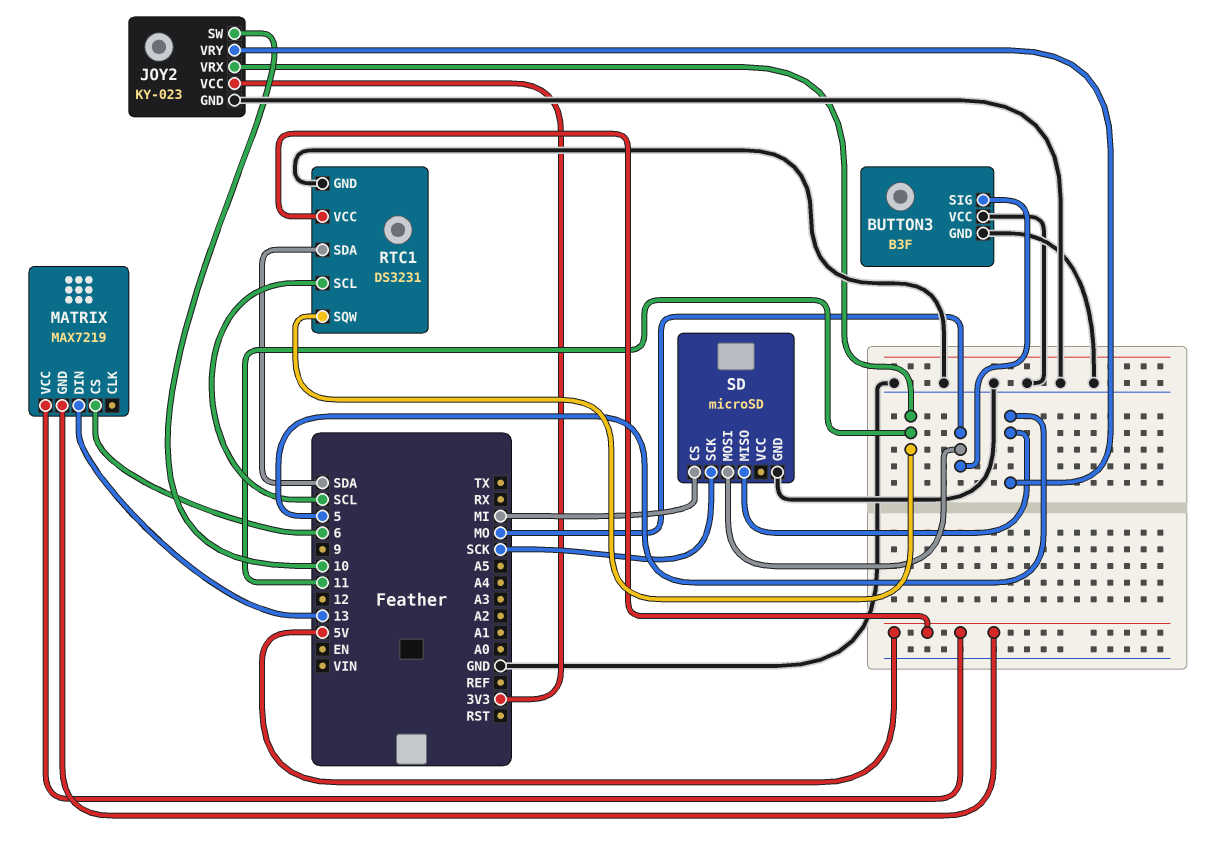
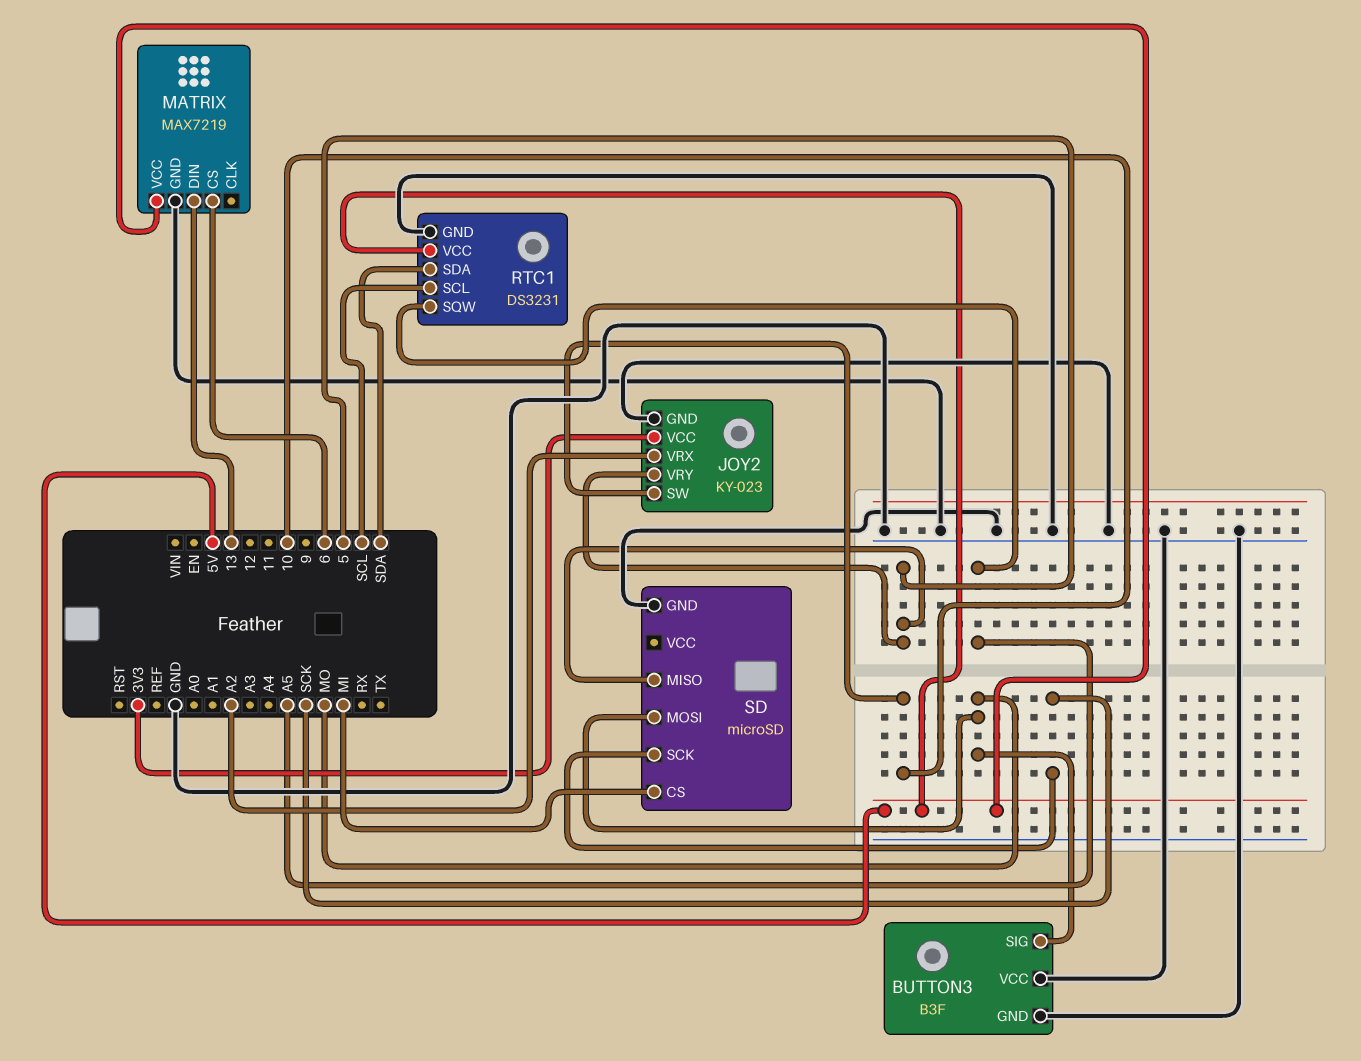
JOY2 pin VRX: 11 -> A2
MATRIX pin GND: 5V -> GND
RTC1 pin SQW: 11 -> A5

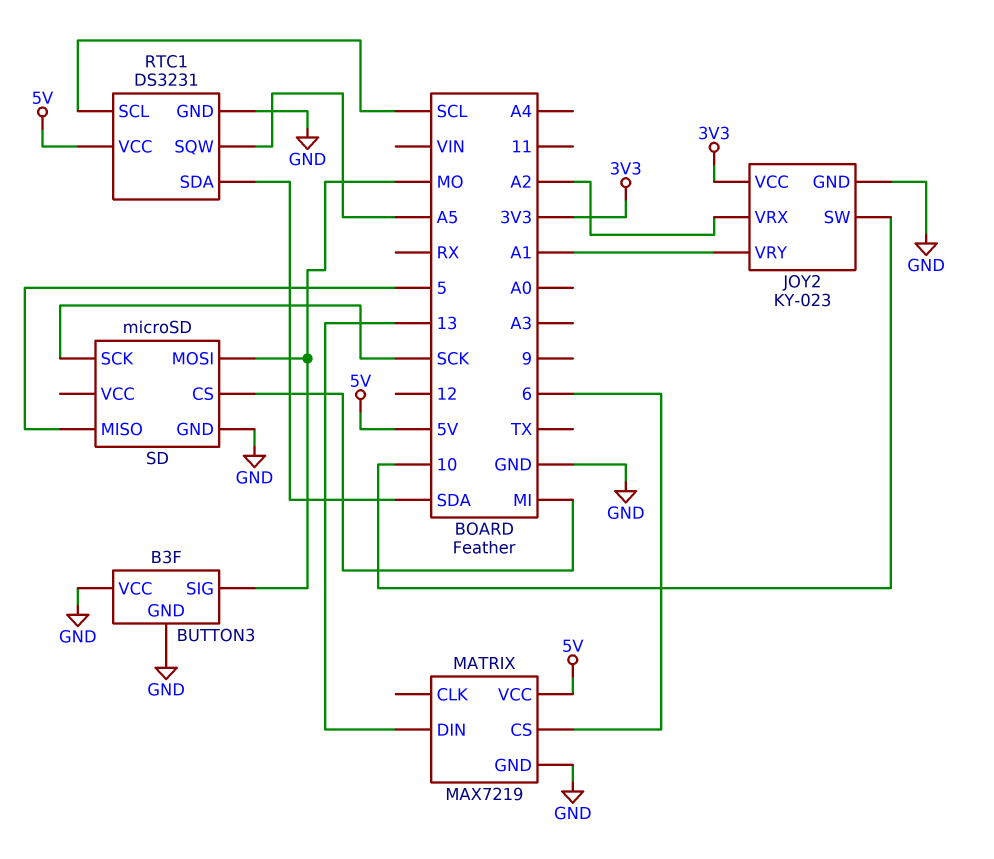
JOY2 pin VRY: 5 -> A1

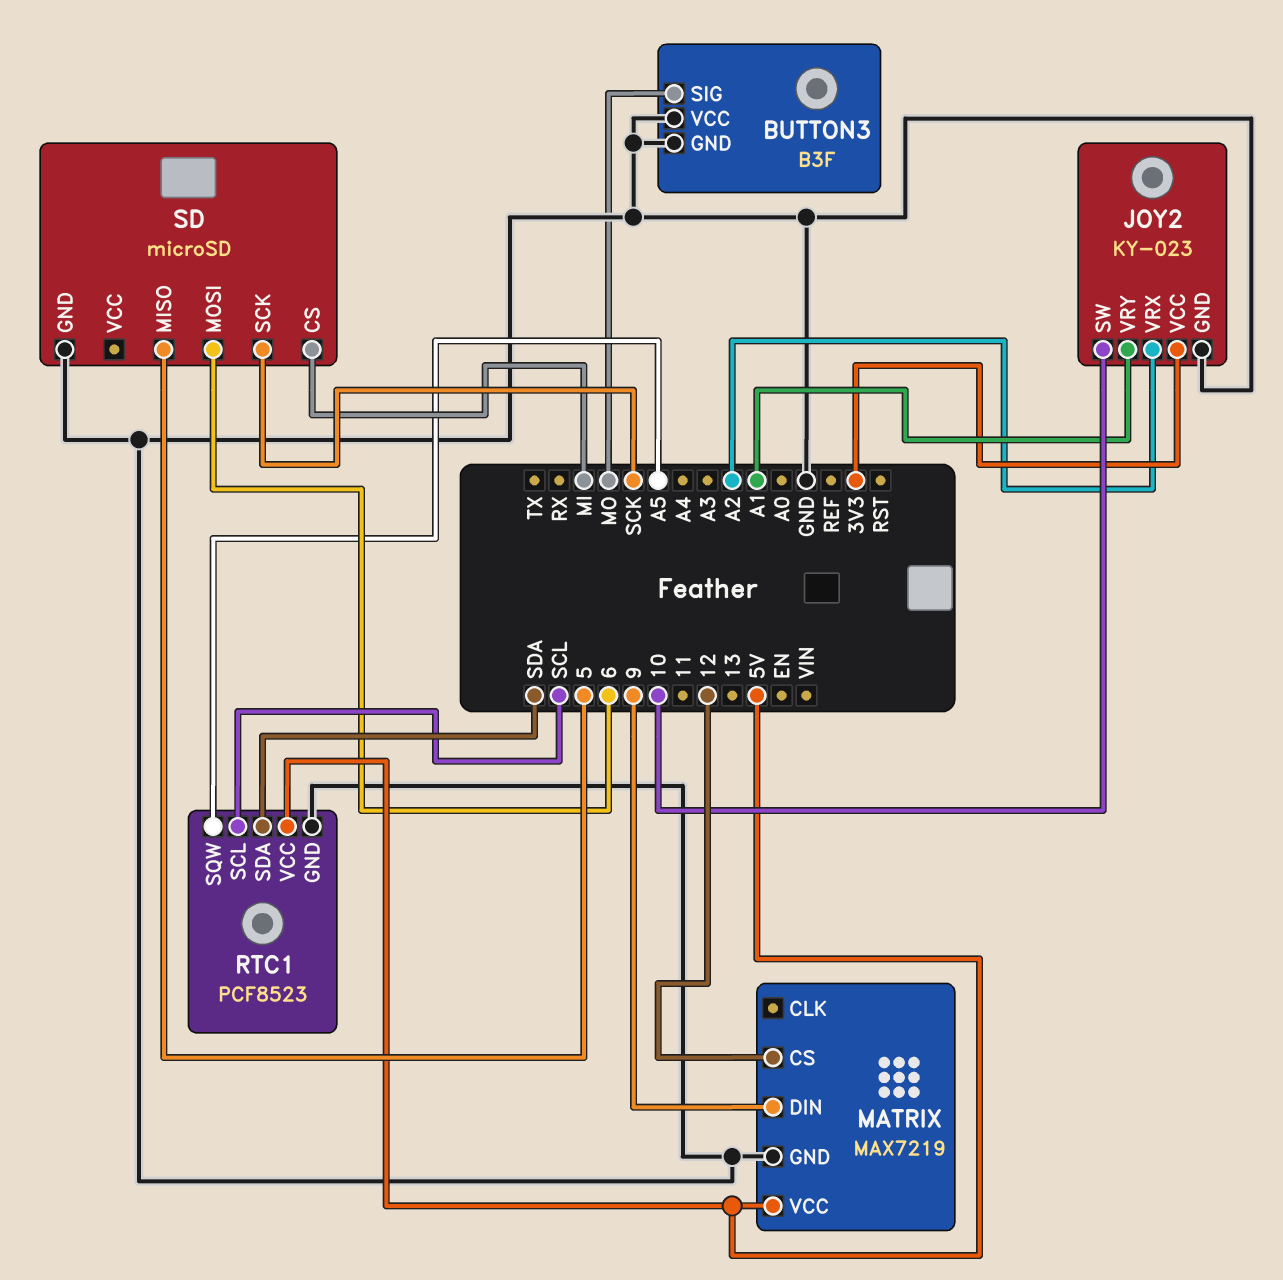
MATRIX pin CS: 6 -> 12
MATRIX pin DIN: 13 -> 9
RTC1: DS3231 -> PCF8523
SD pin MOSI: MO -> 6

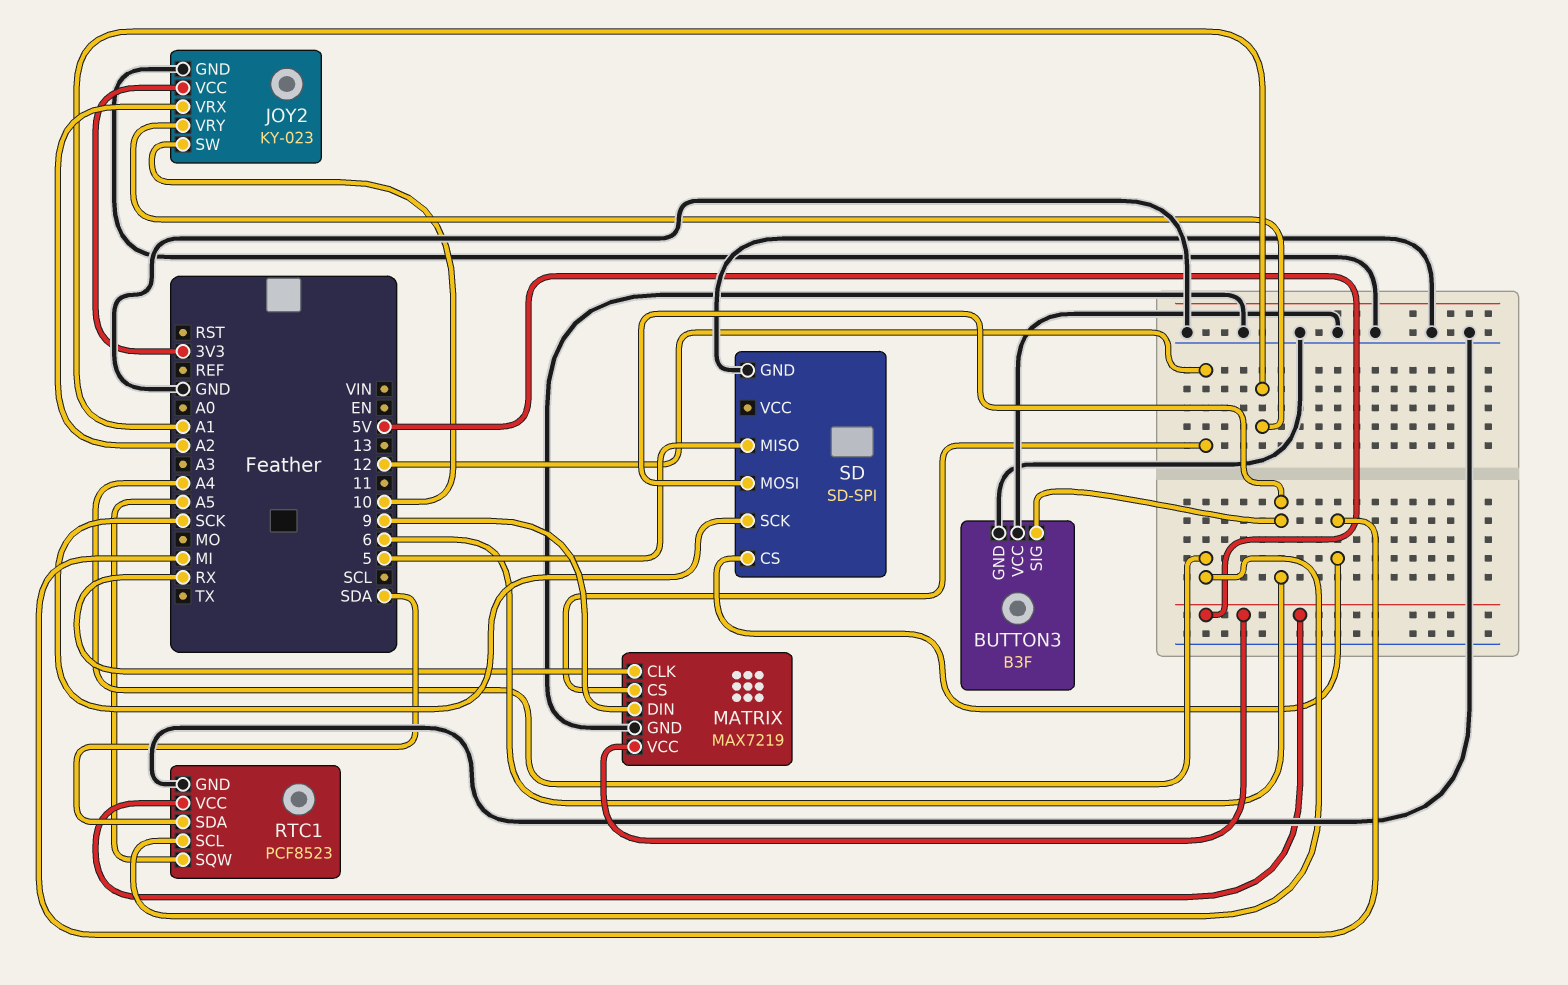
BUTTON3 pin SIG: MO -> 6
MATRIX pin CLK: none -> RX
RTC1 pin SCL: SCL -> A4
SD: microSD -> SD-SPI

